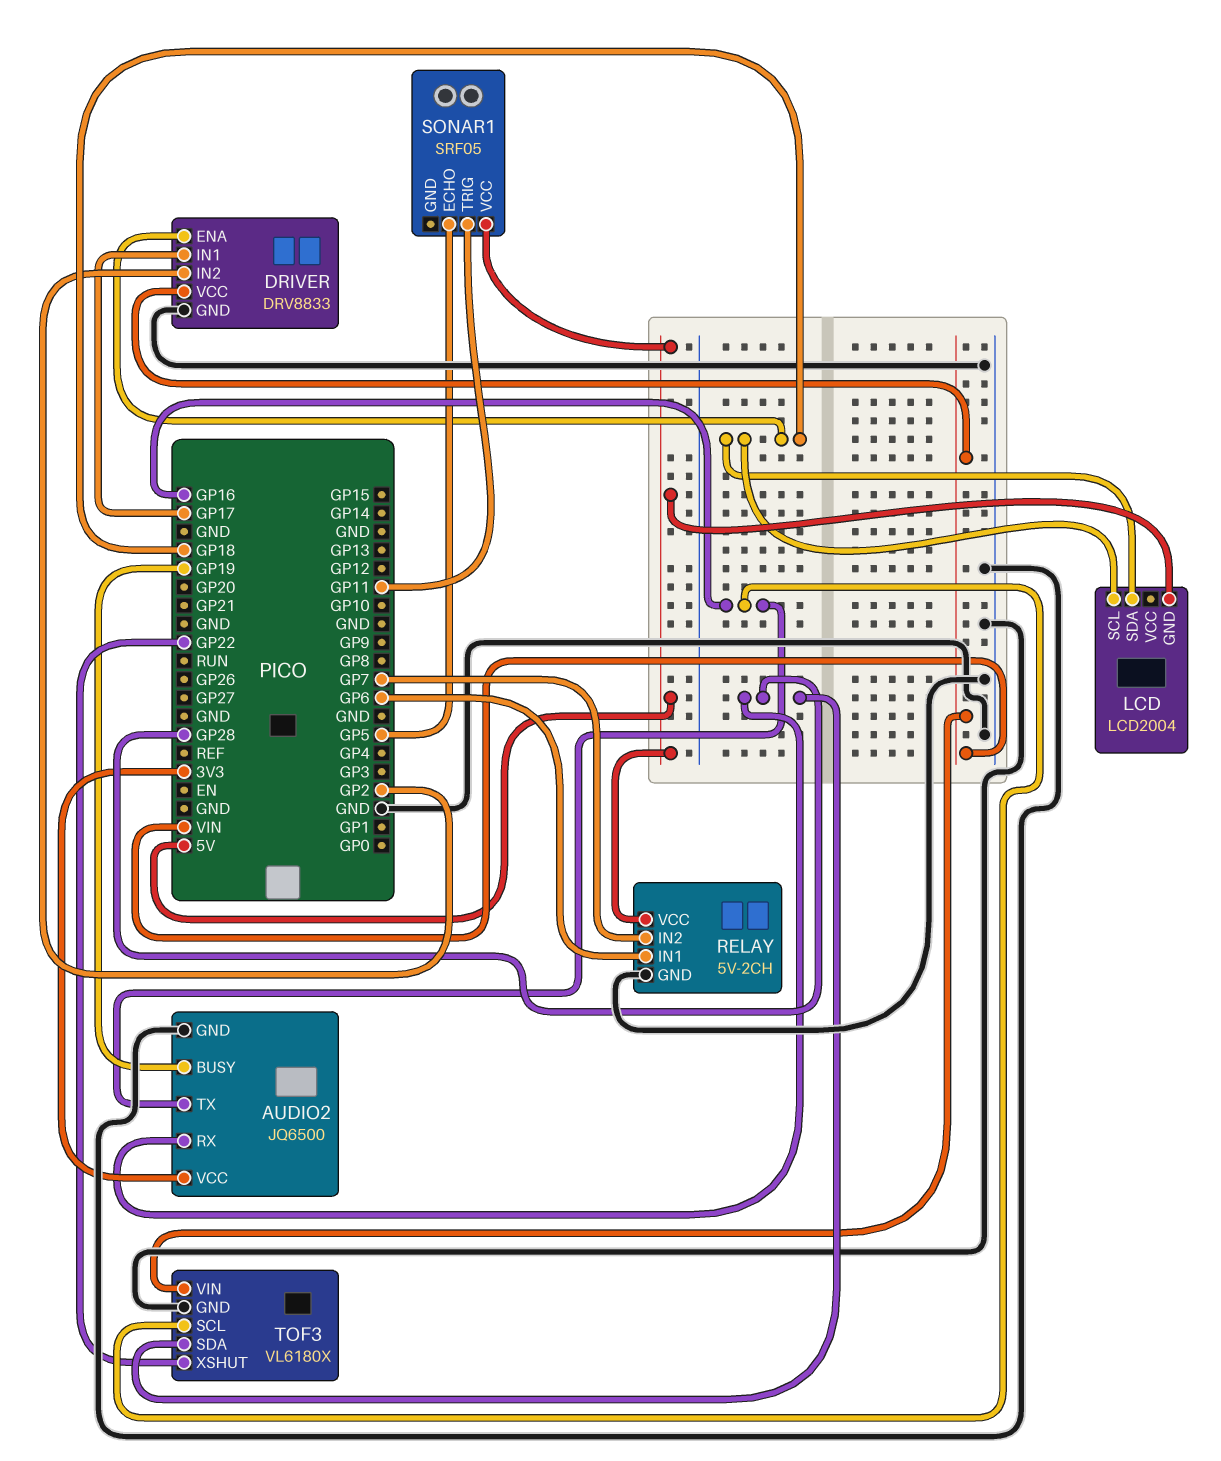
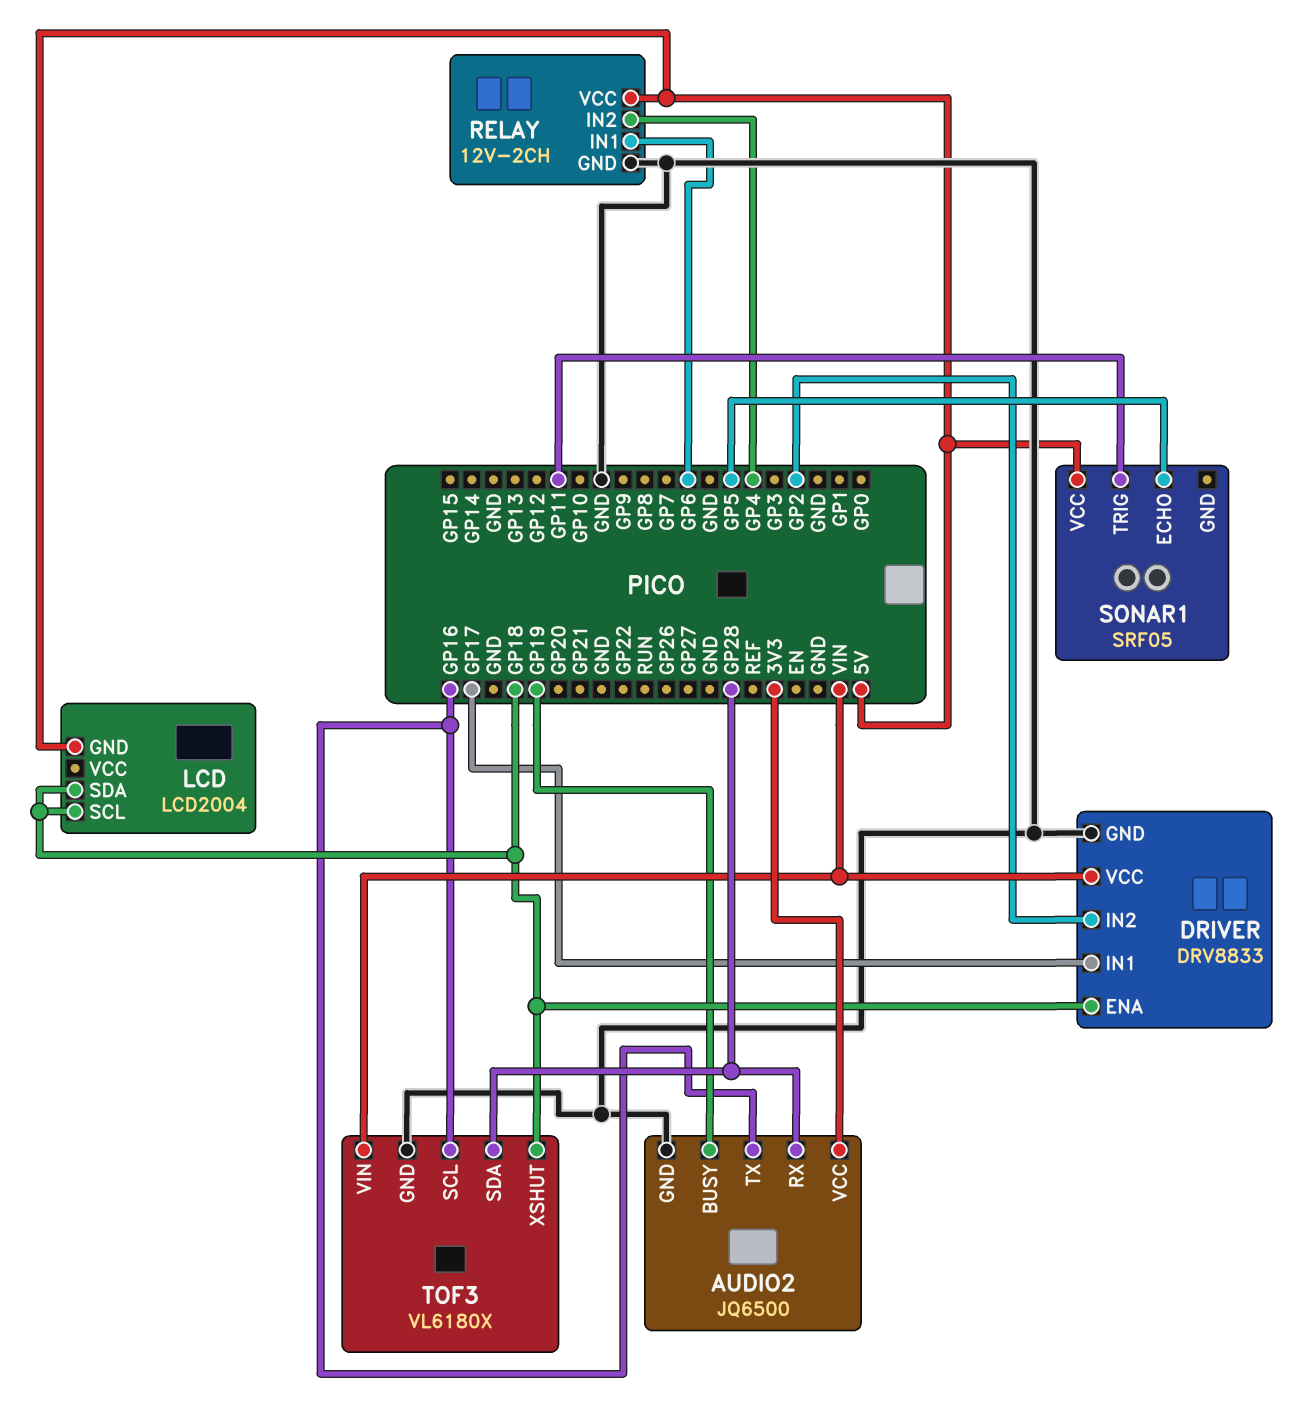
RELAY: 5V-2CH -> 12V-2CH
RELAY pin IN2: GP7 -> GP4
TOF3 pin XSHUT: GP22 -> GP18

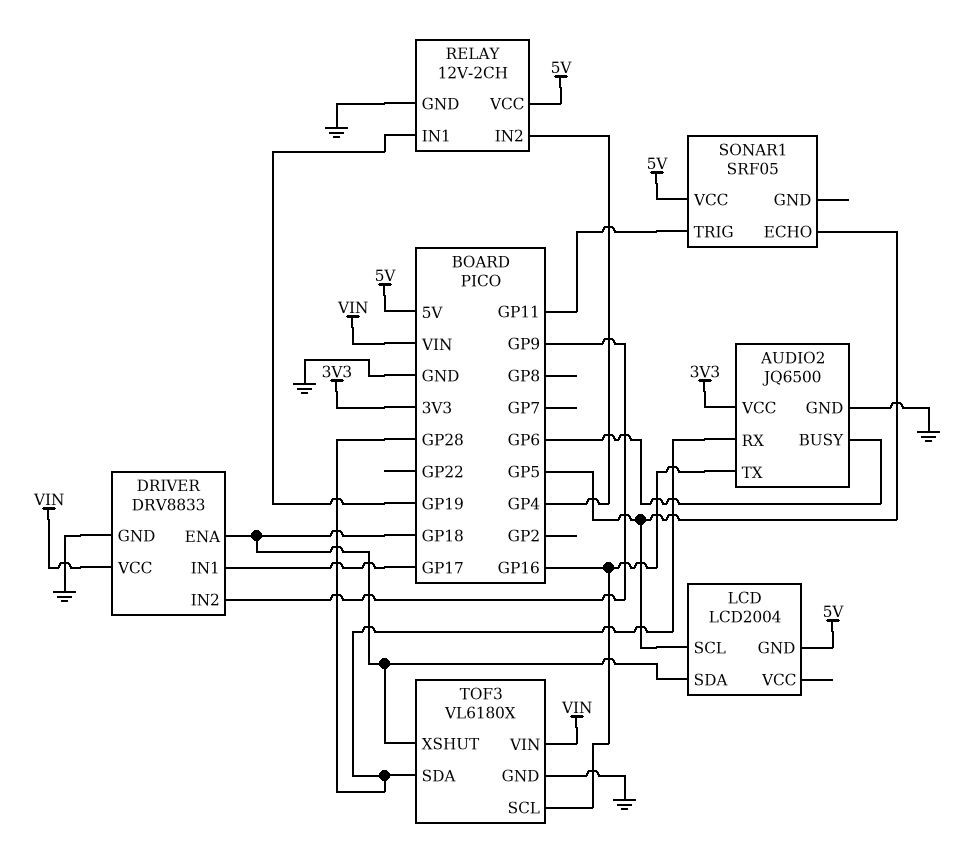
AUDIO2 pin BUSY: GP19 -> GP6
DRIVER pin IN2: GP2 -> GP9
LCD pin SCL: GP18 -> GP5
RELAY pin IN1: GP6 -> GP19

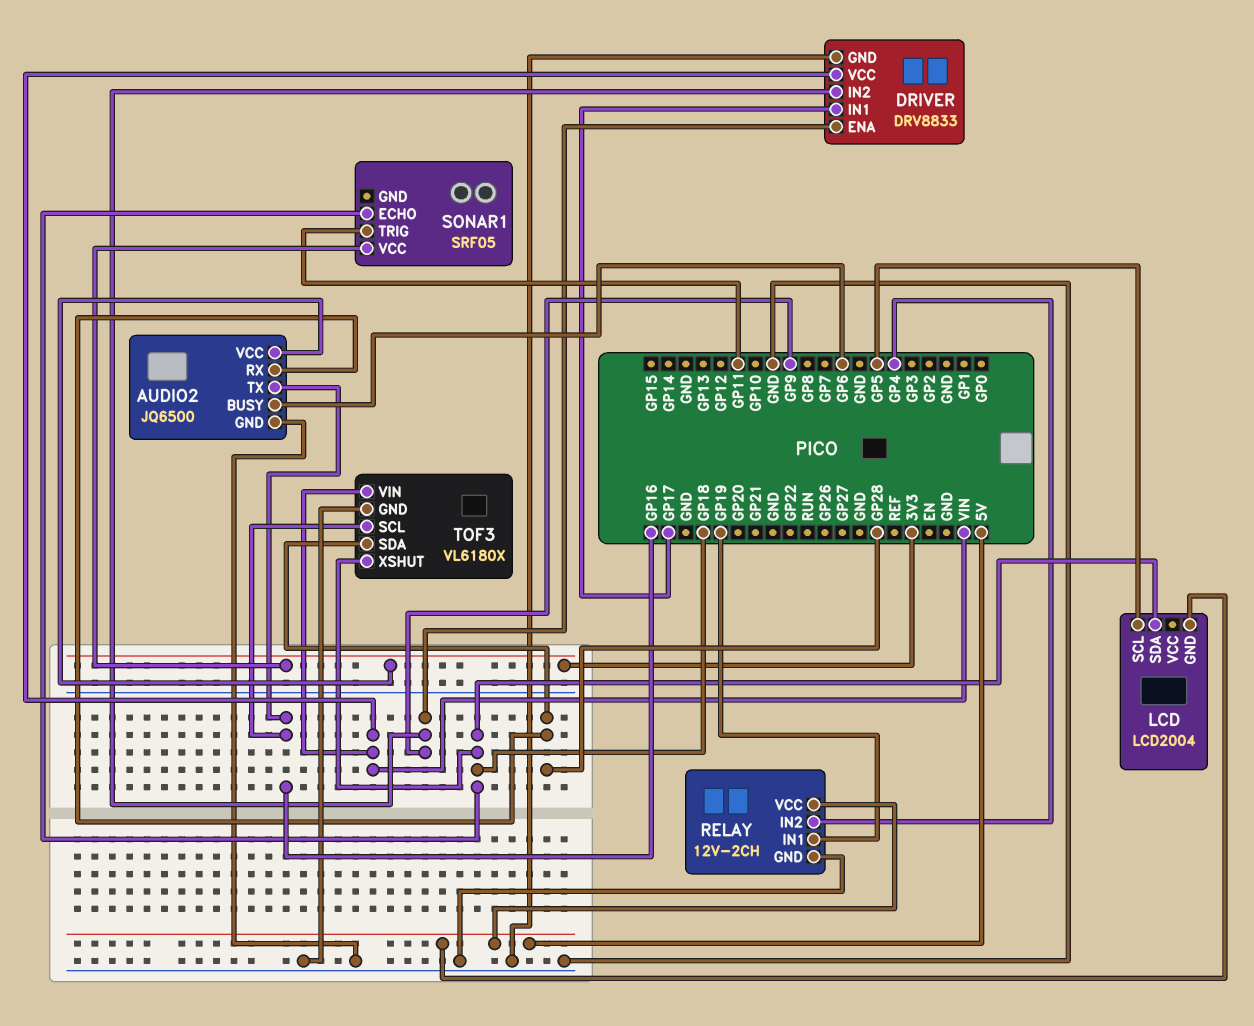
DRIVER pin ENA: GP18 -> GP9
SONAR1 pin ECHO: GP5 -> GP18
SONAR1 pin VCC: 5V -> 3V3

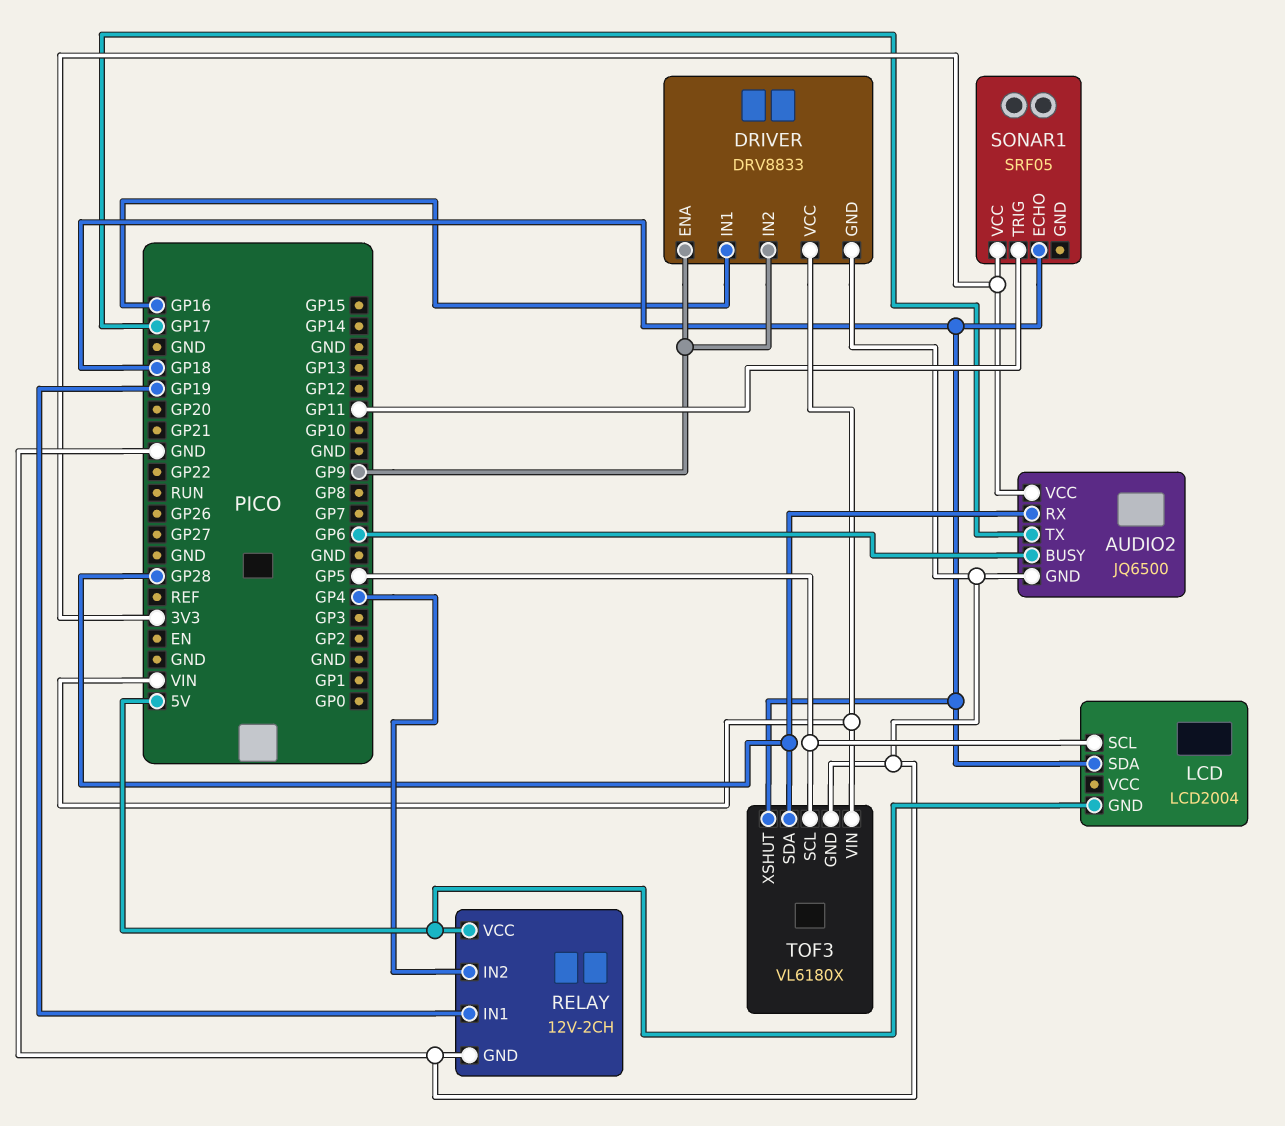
AUDIO2 pin TX: GP16 -> GP17
DRIVER pin IN1: GP17 -> GP16
TOF3 pin SCL: GP16 -> GP5

